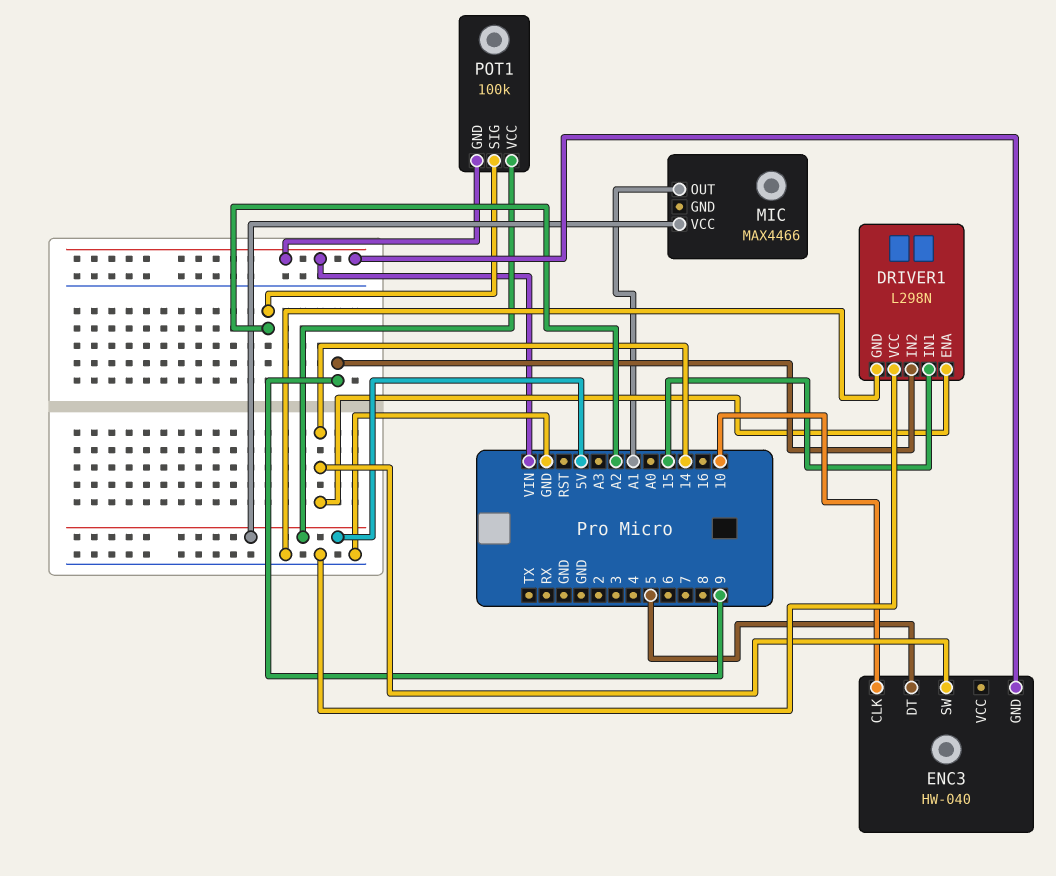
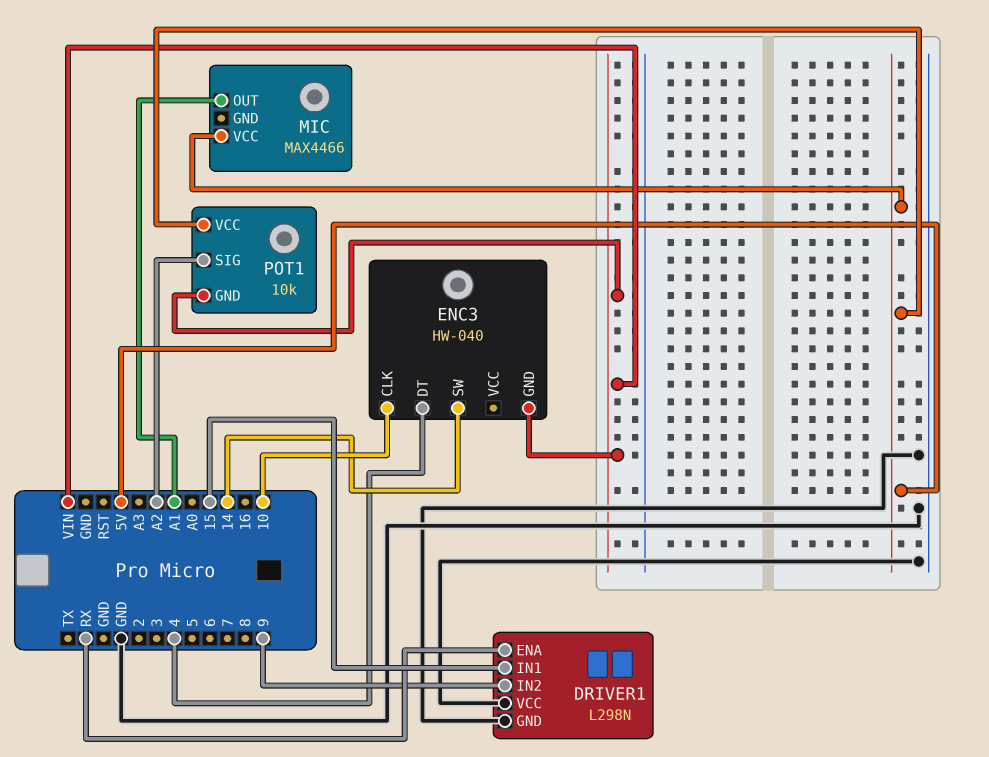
DRIVER1 pin ENA: 14 -> RX
ENC3 pin DT: 5 -> 4
POT1: 100k -> 10k

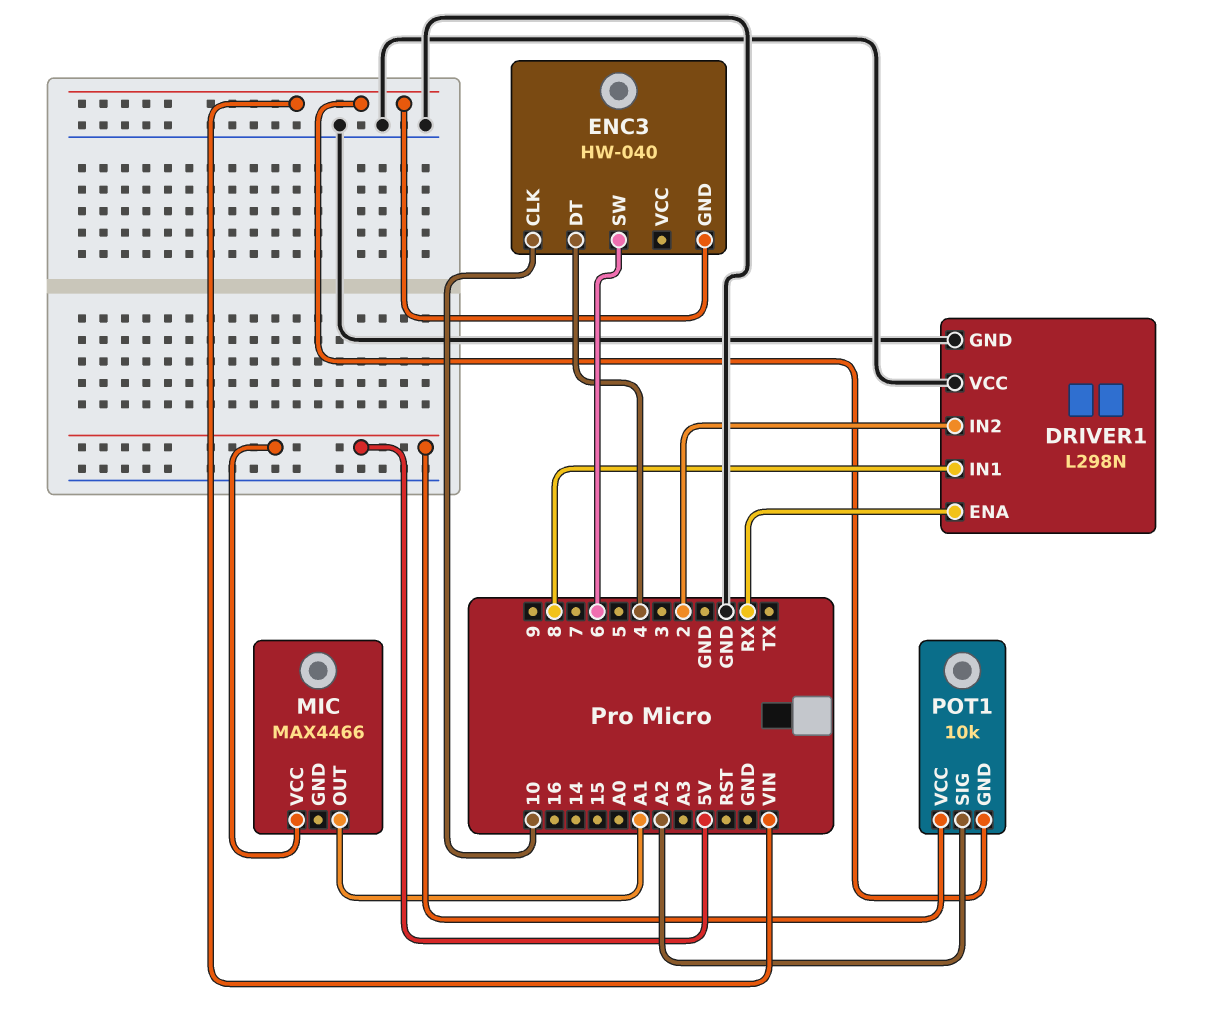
DRIVER1 pin IN1: 15 -> 8
DRIVER1 pin IN2: 9 -> 2
ENC3 pin SW: 14 -> 6

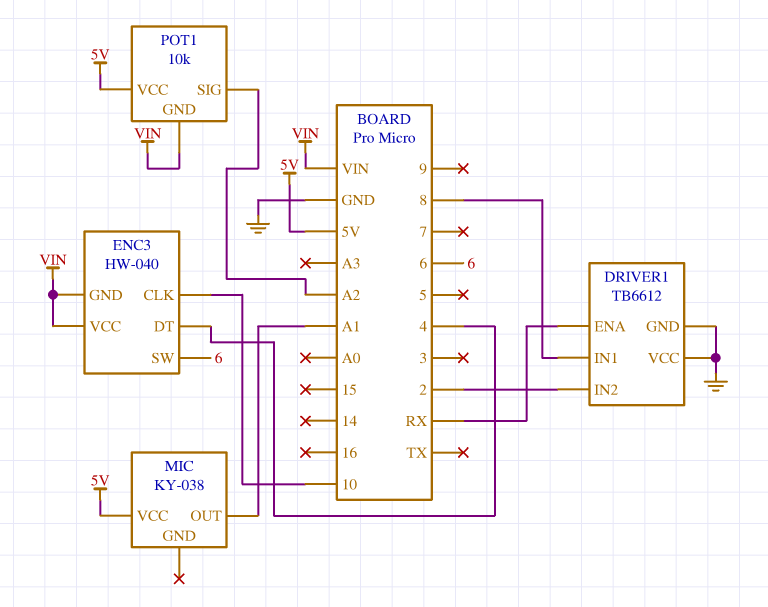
DRIVER1: L298N -> TB6612
ENC3 pin VCC: none -> VIN
MIC: MAX4466 -> KY-038

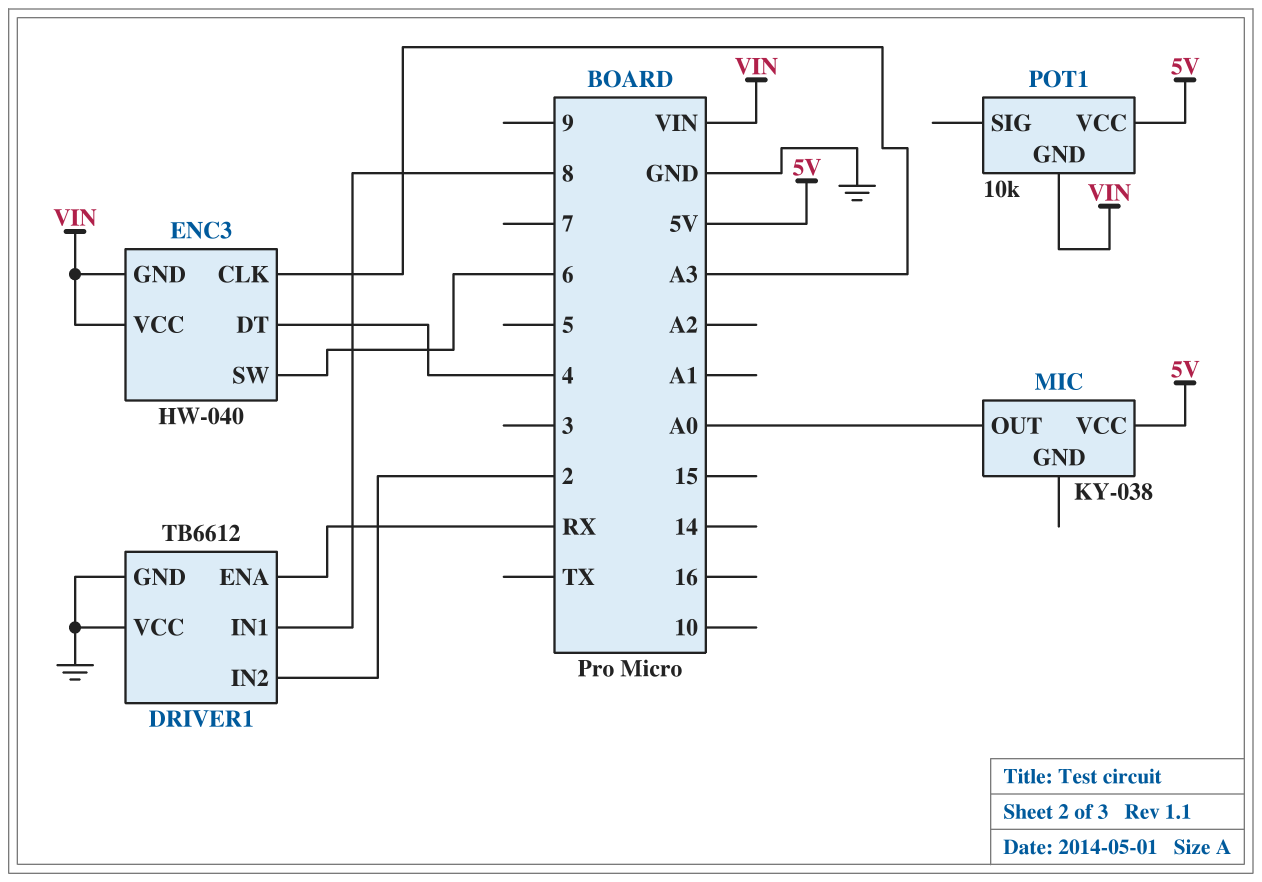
ENC3 pin CLK: 10 -> A3
MIC pin OUT: A1 -> A0
POT1 pin SIG: A2 -> none

